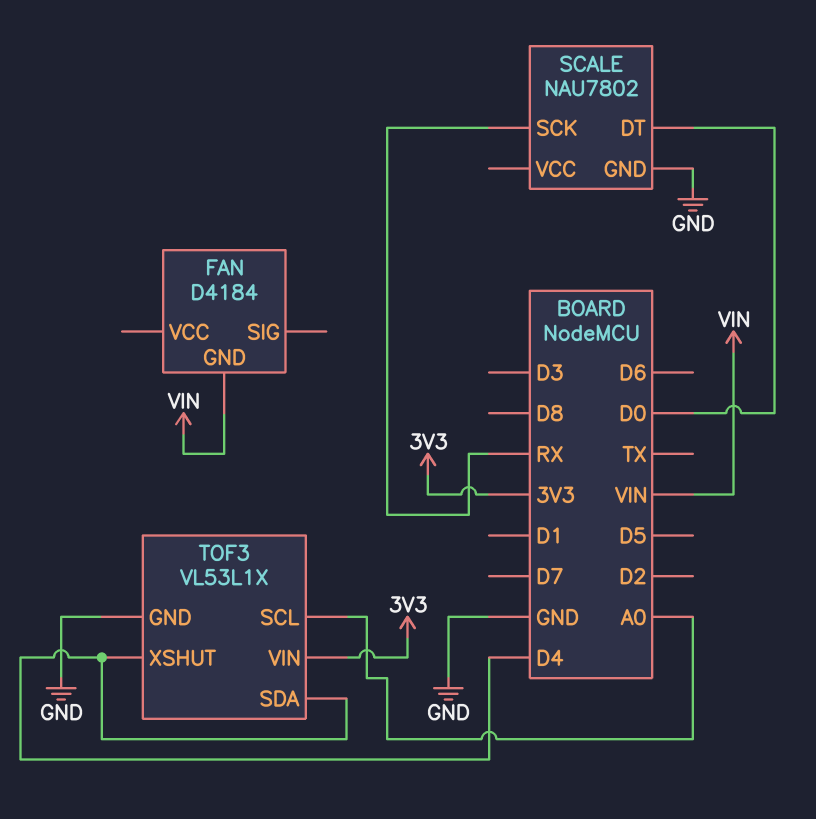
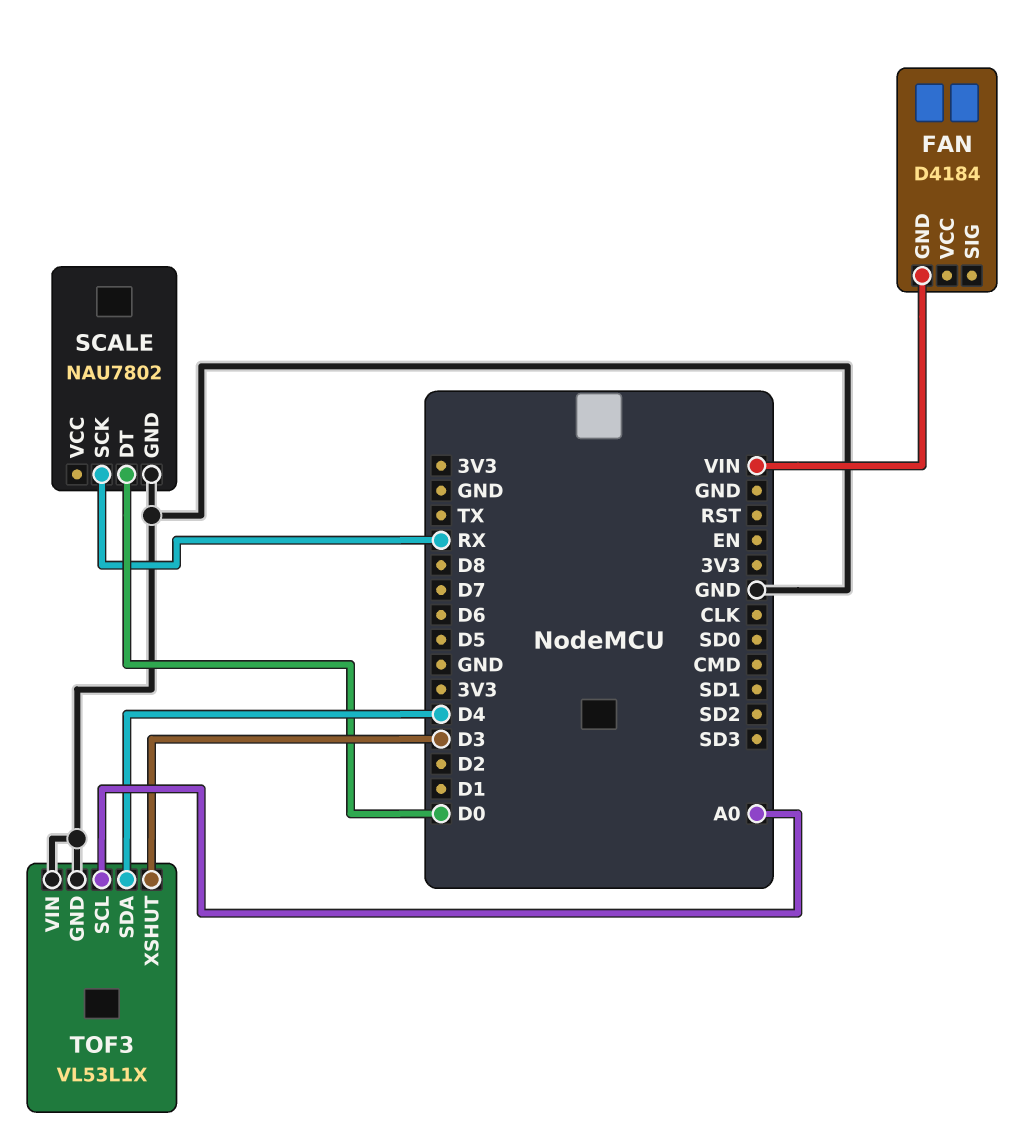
TOF3 pin VIN: 3V3 -> GND
TOF3 pin XSHUT: D4 -> D3

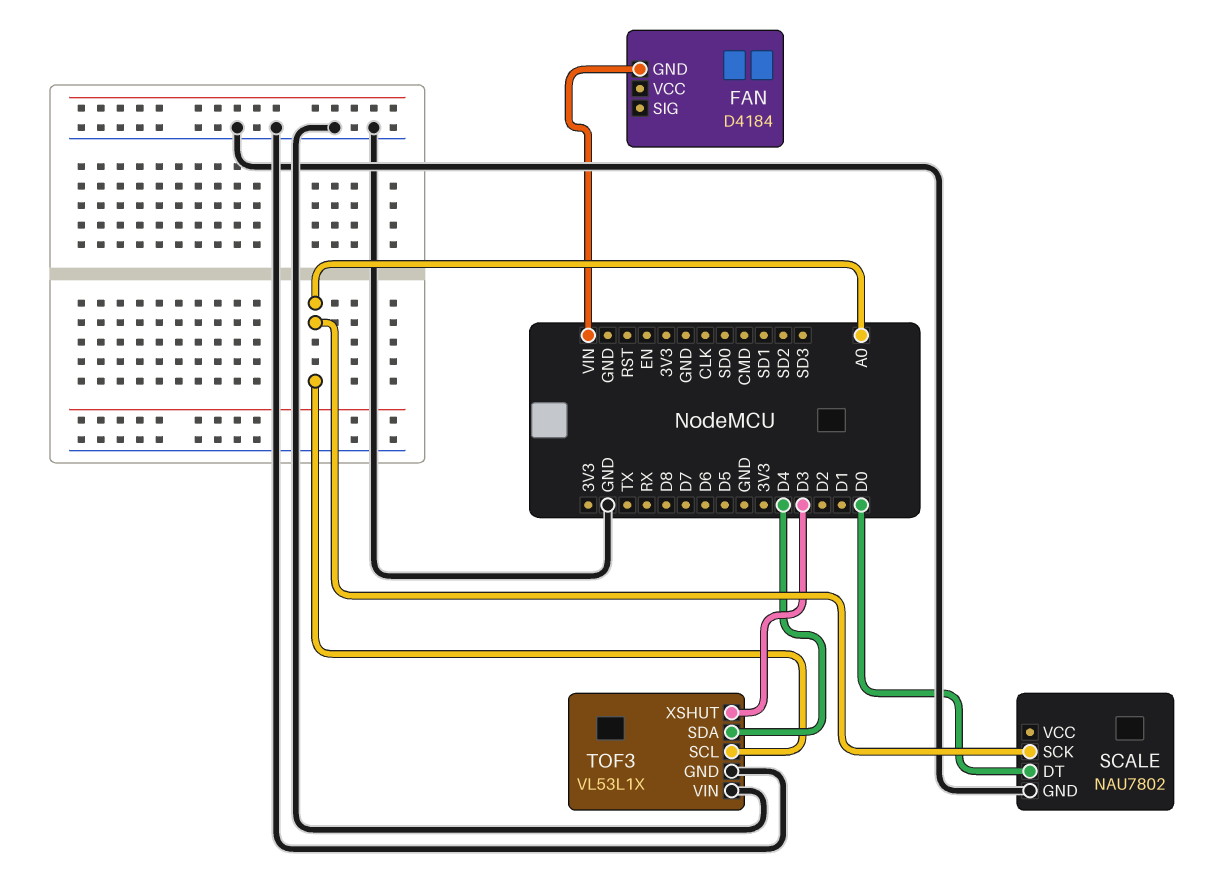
SCALE pin SCK: RX -> A0

